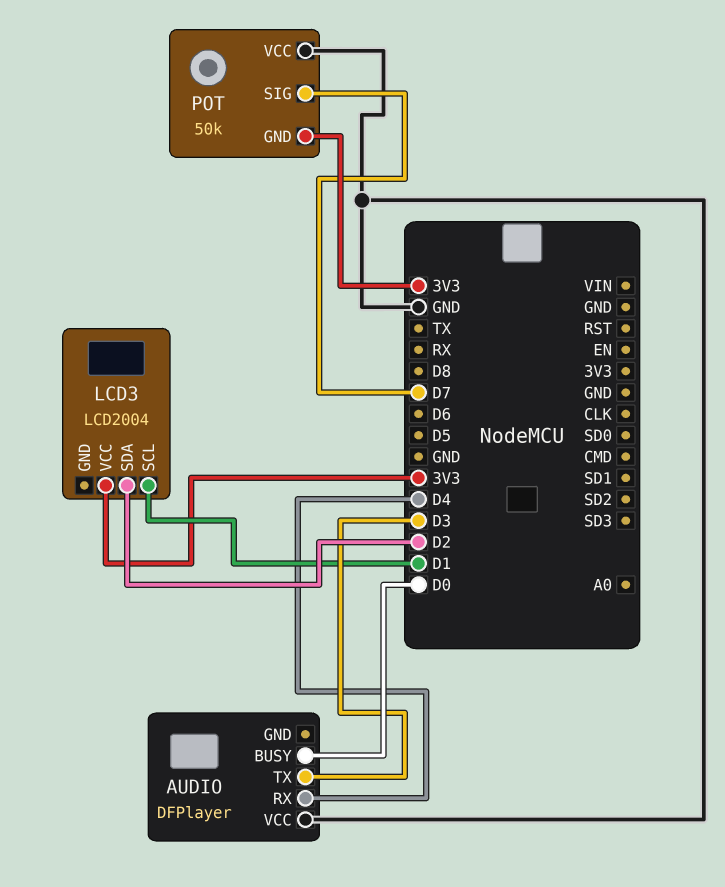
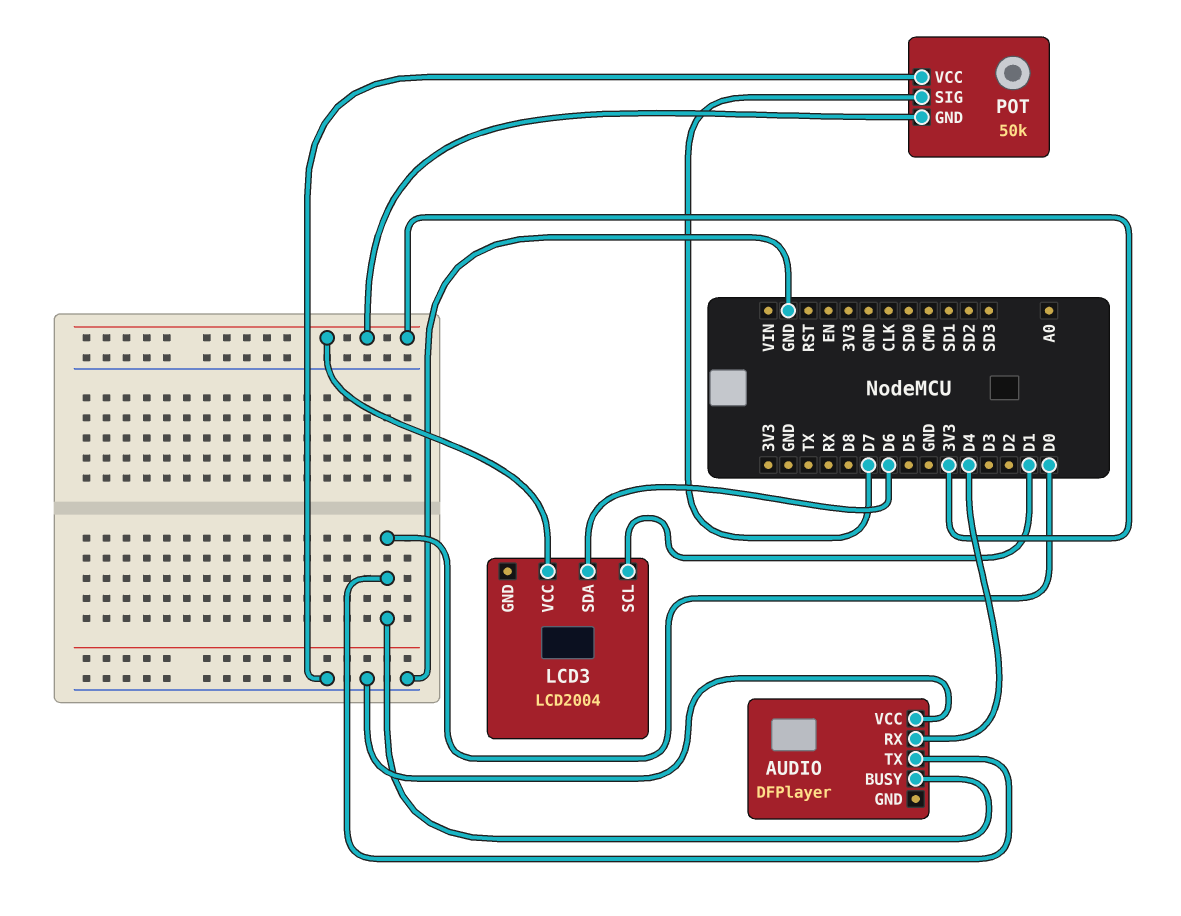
AUDIO pin TX: D3 -> D0
LCD3 pin SDA: D2 -> D6

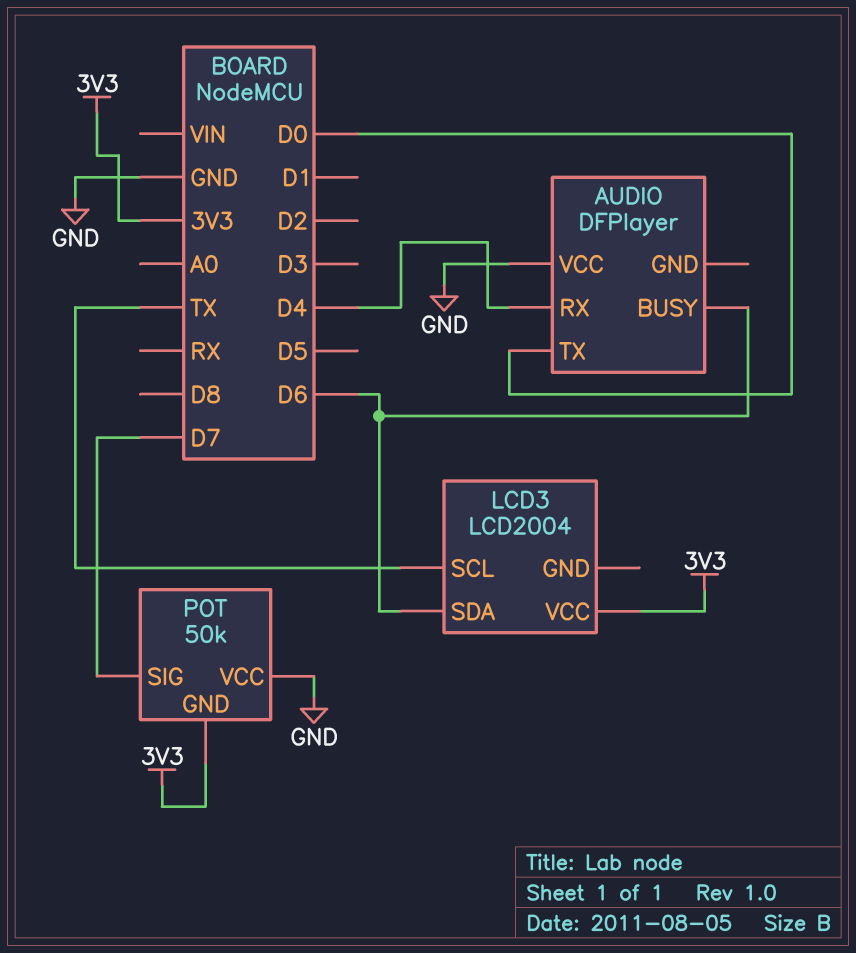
AUDIO pin BUSY: D0 -> D6
LCD3 pin SCL: D1 -> TX

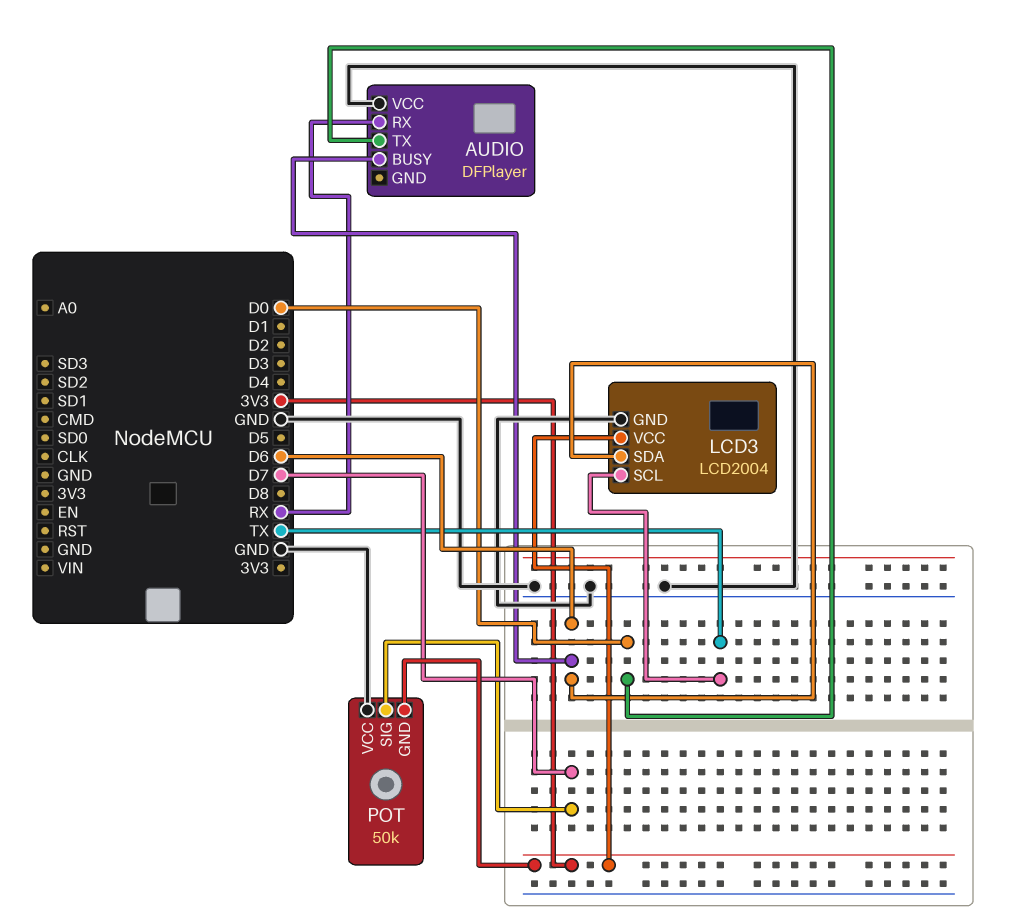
AUDIO pin RX: D4 -> RX
LCD3 pin GND: none -> GND

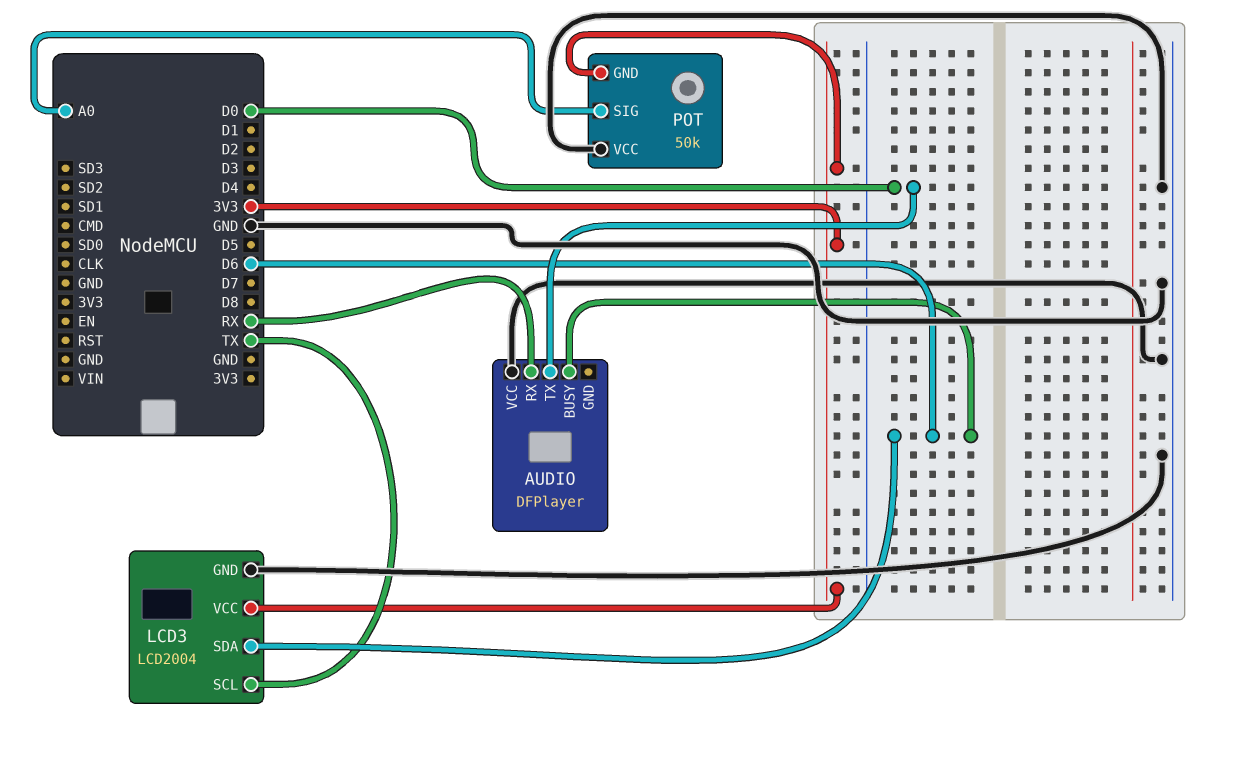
POT pin SIG: D7 -> A0

